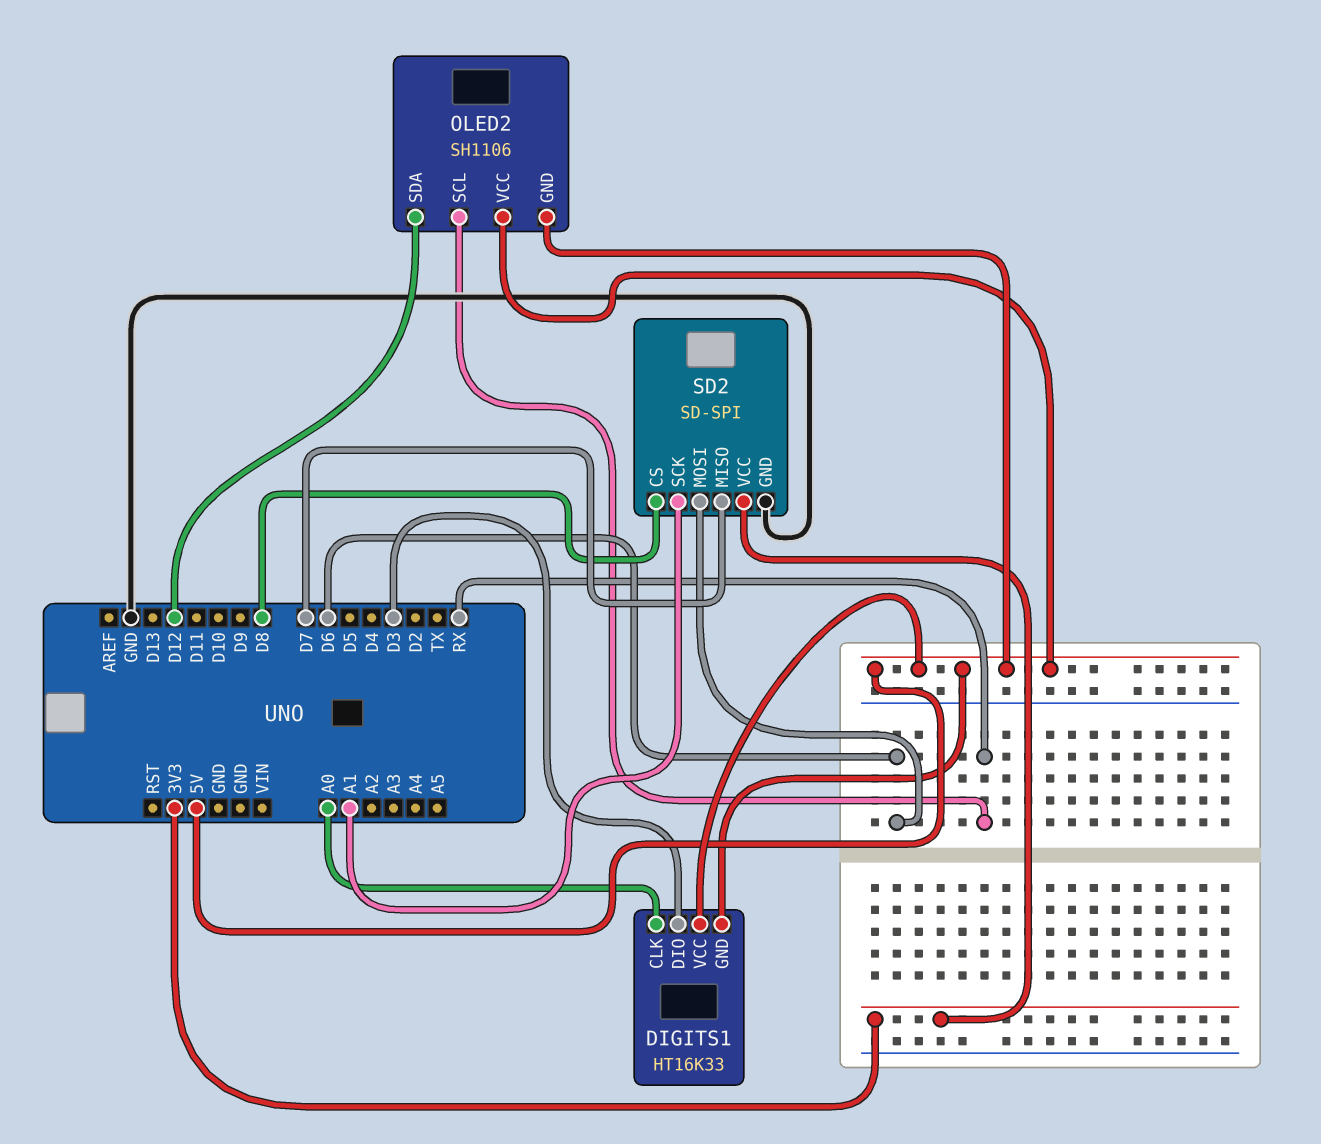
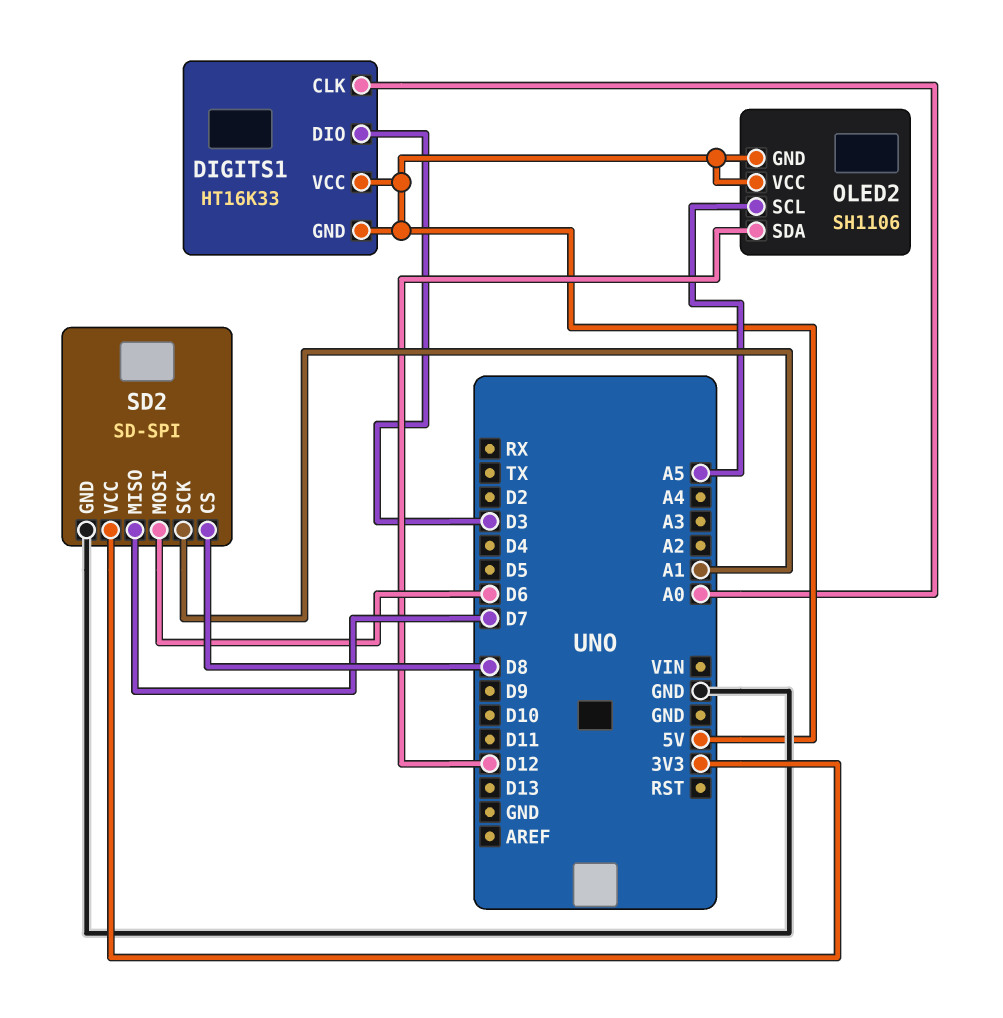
OLED2 pin SCL: RX -> A5

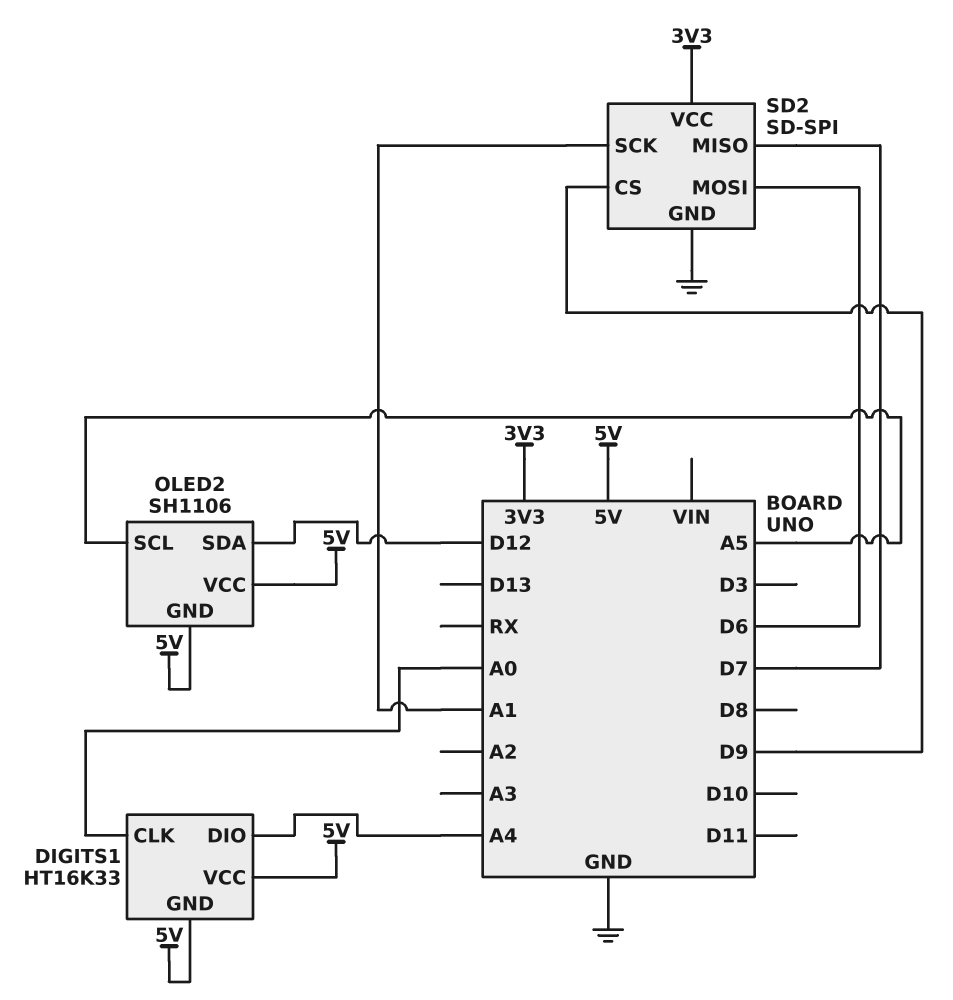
DIGITS1 pin DIO: D3 -> A4
SD2 pin CS: D8 -> D9

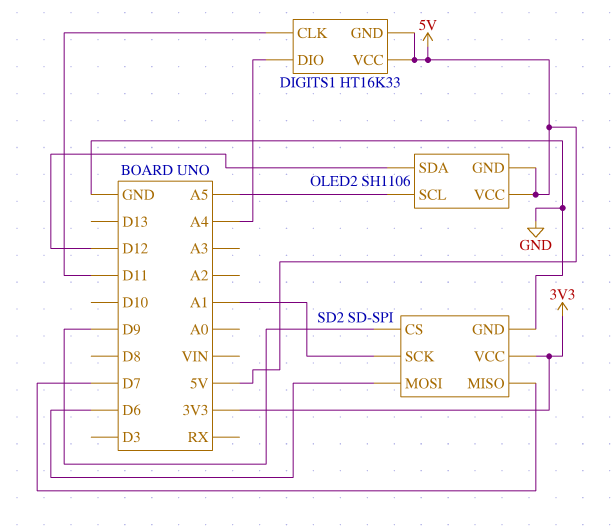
DIGITS1 pin CLK: A0 -> D11

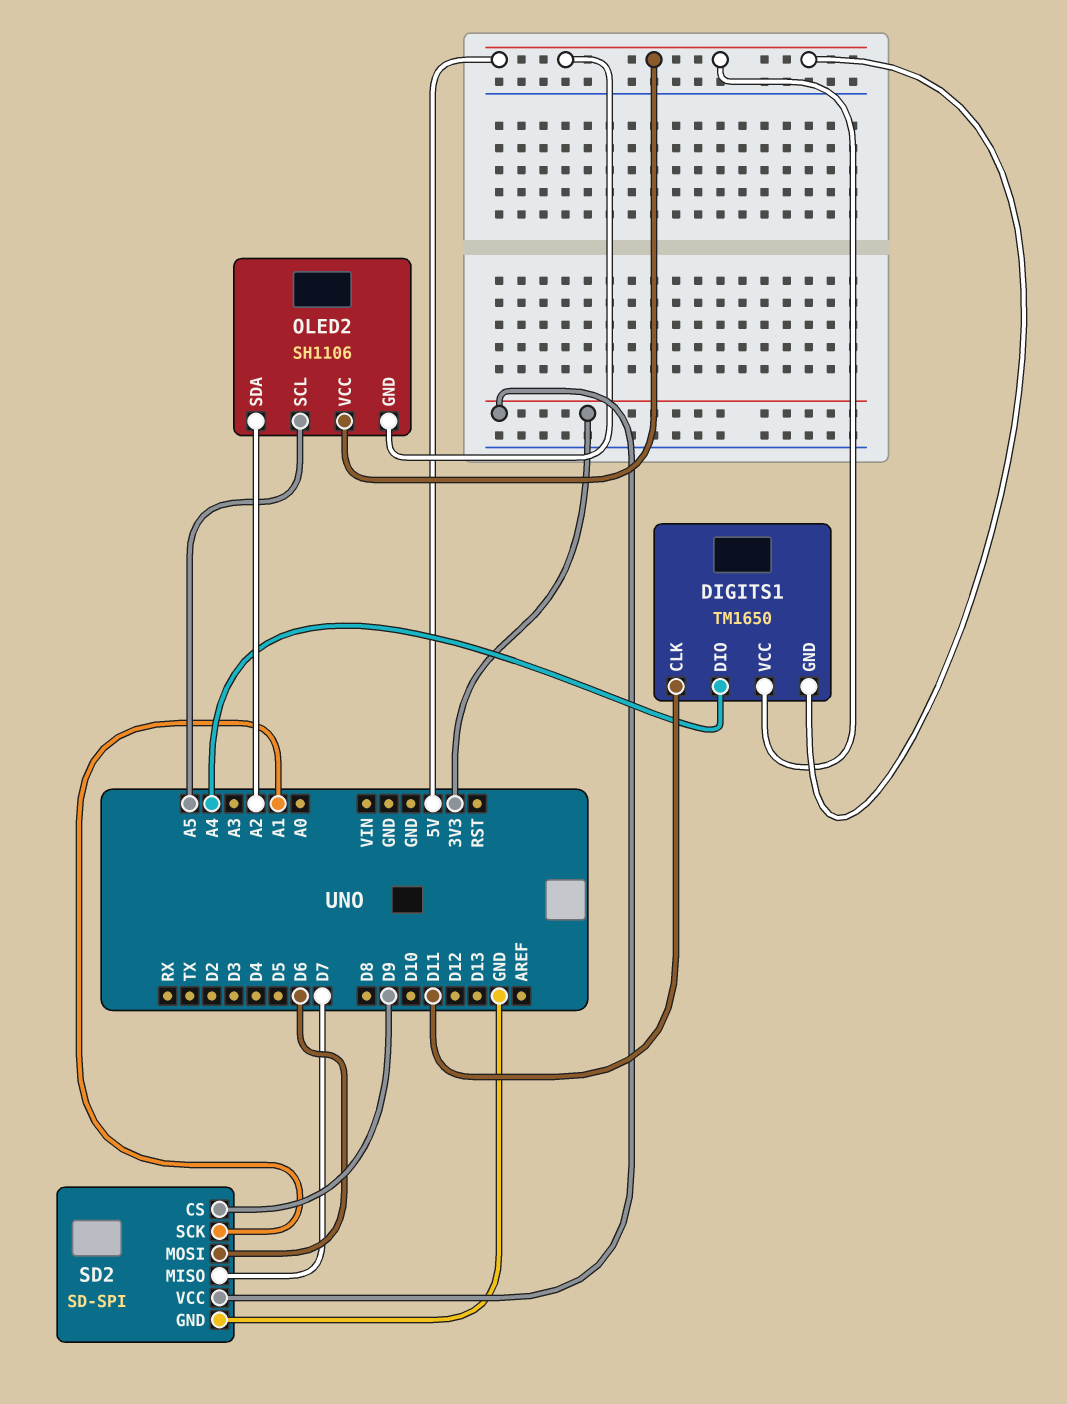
DIGITS1: HT16K33 -> TM1650
OLED2 pin SDA: D12 -> A2

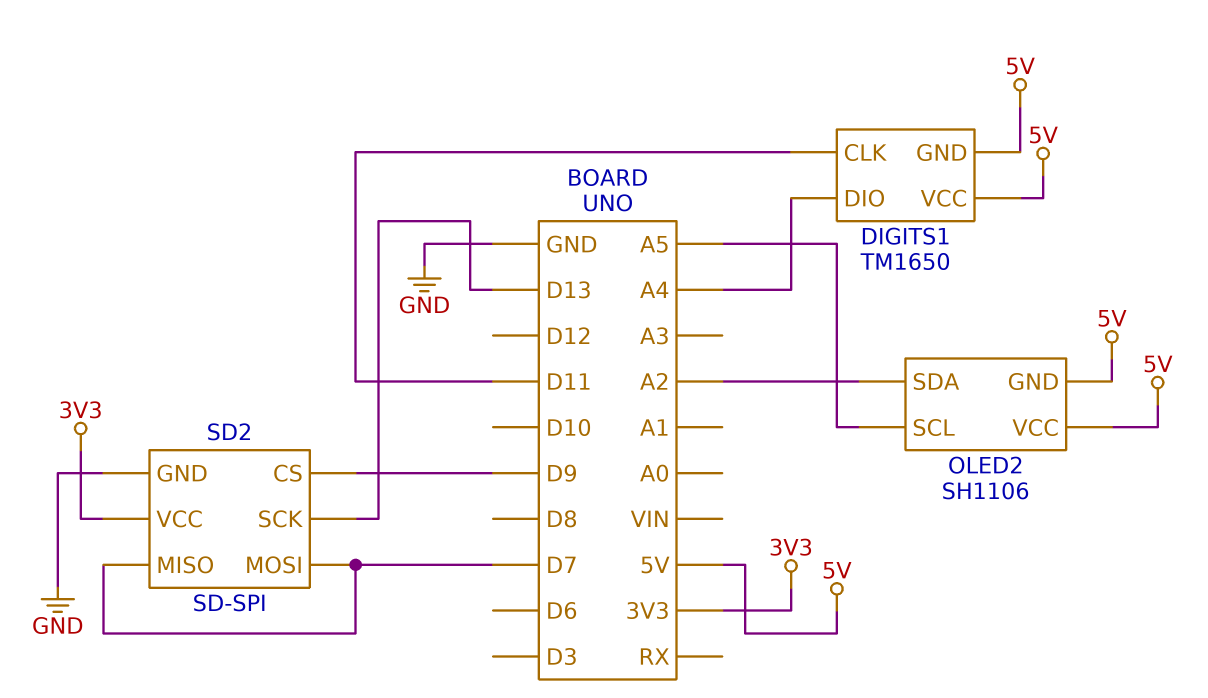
SD2 pin MOSI: D6 -> D7
SD2 pin SCK: A1 -> D13

